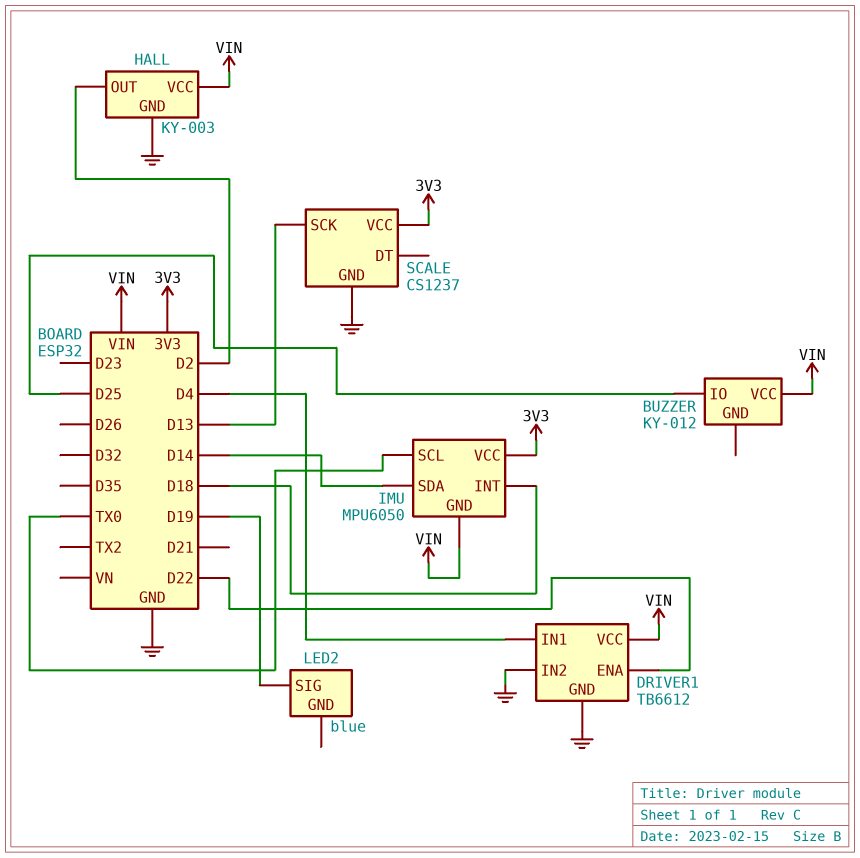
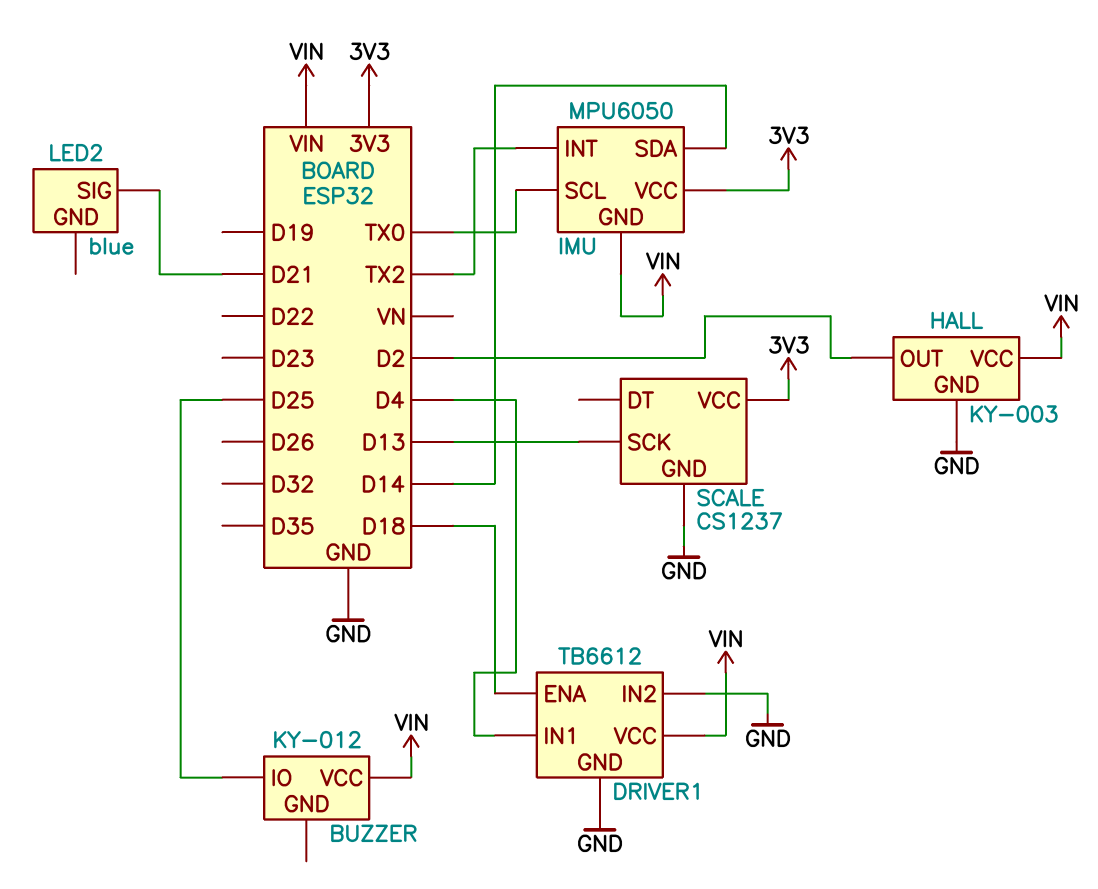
DRIVER1 pin ENA: D22 -> D18
IMU pin INT: D18 -> TX2
LED2 pin SIG: D19 -> D21

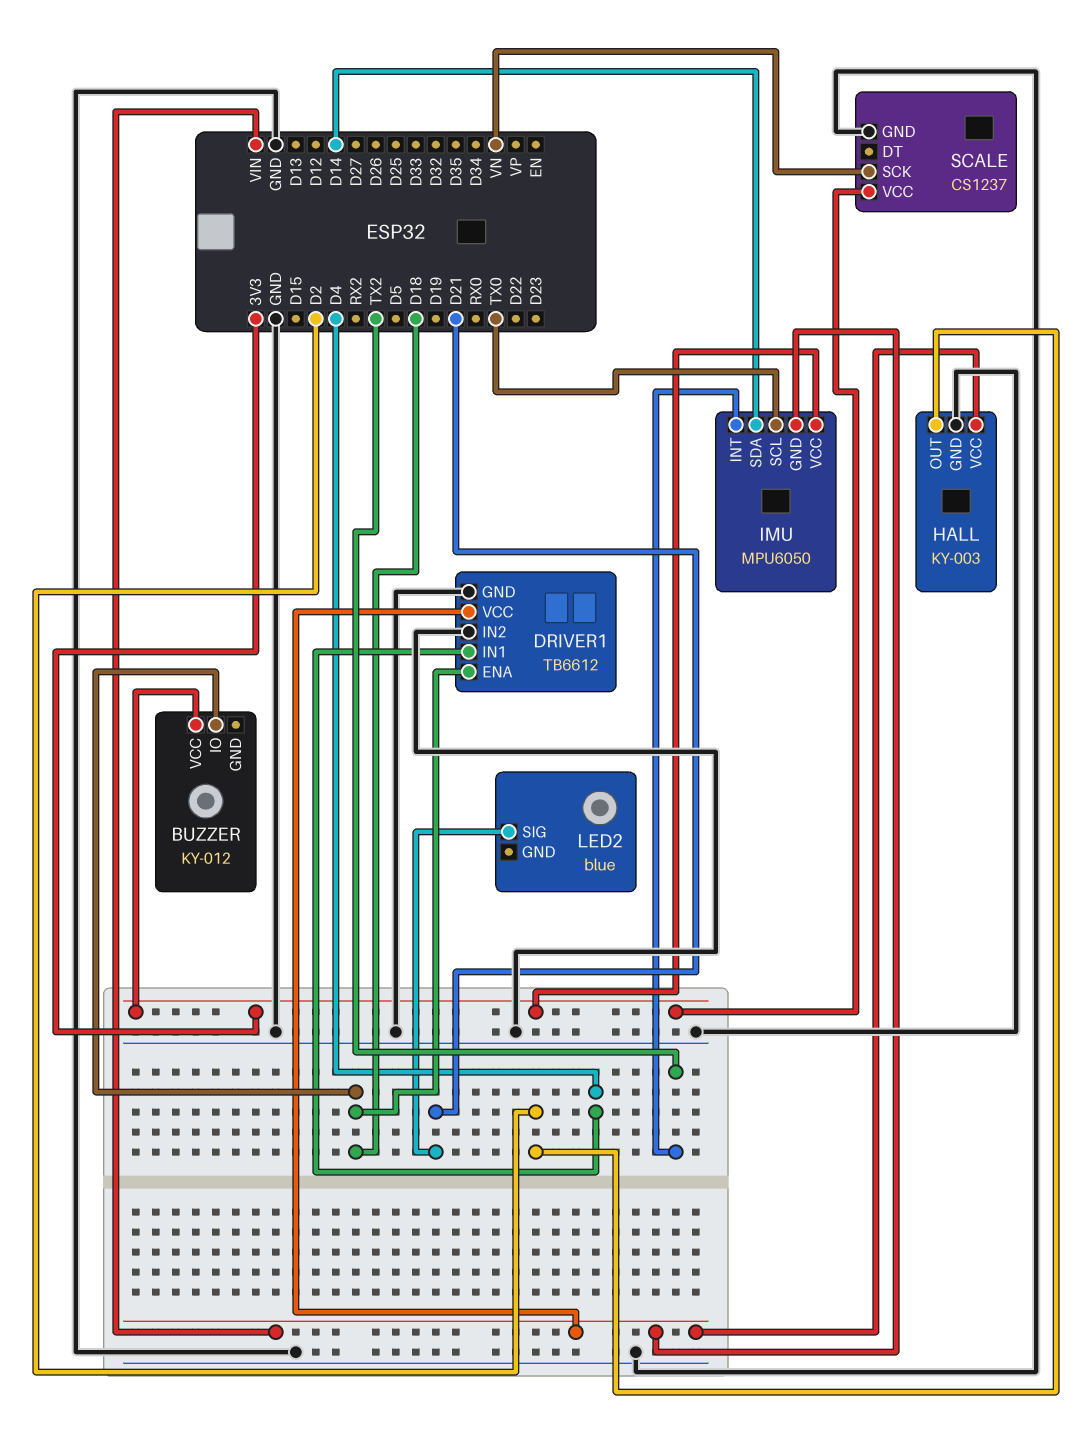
BUZZER pin IO: D25 -> D18
BUZZER pin VCC: VIN -> 3V3
SCALE pin SCK: D13 -> VN

